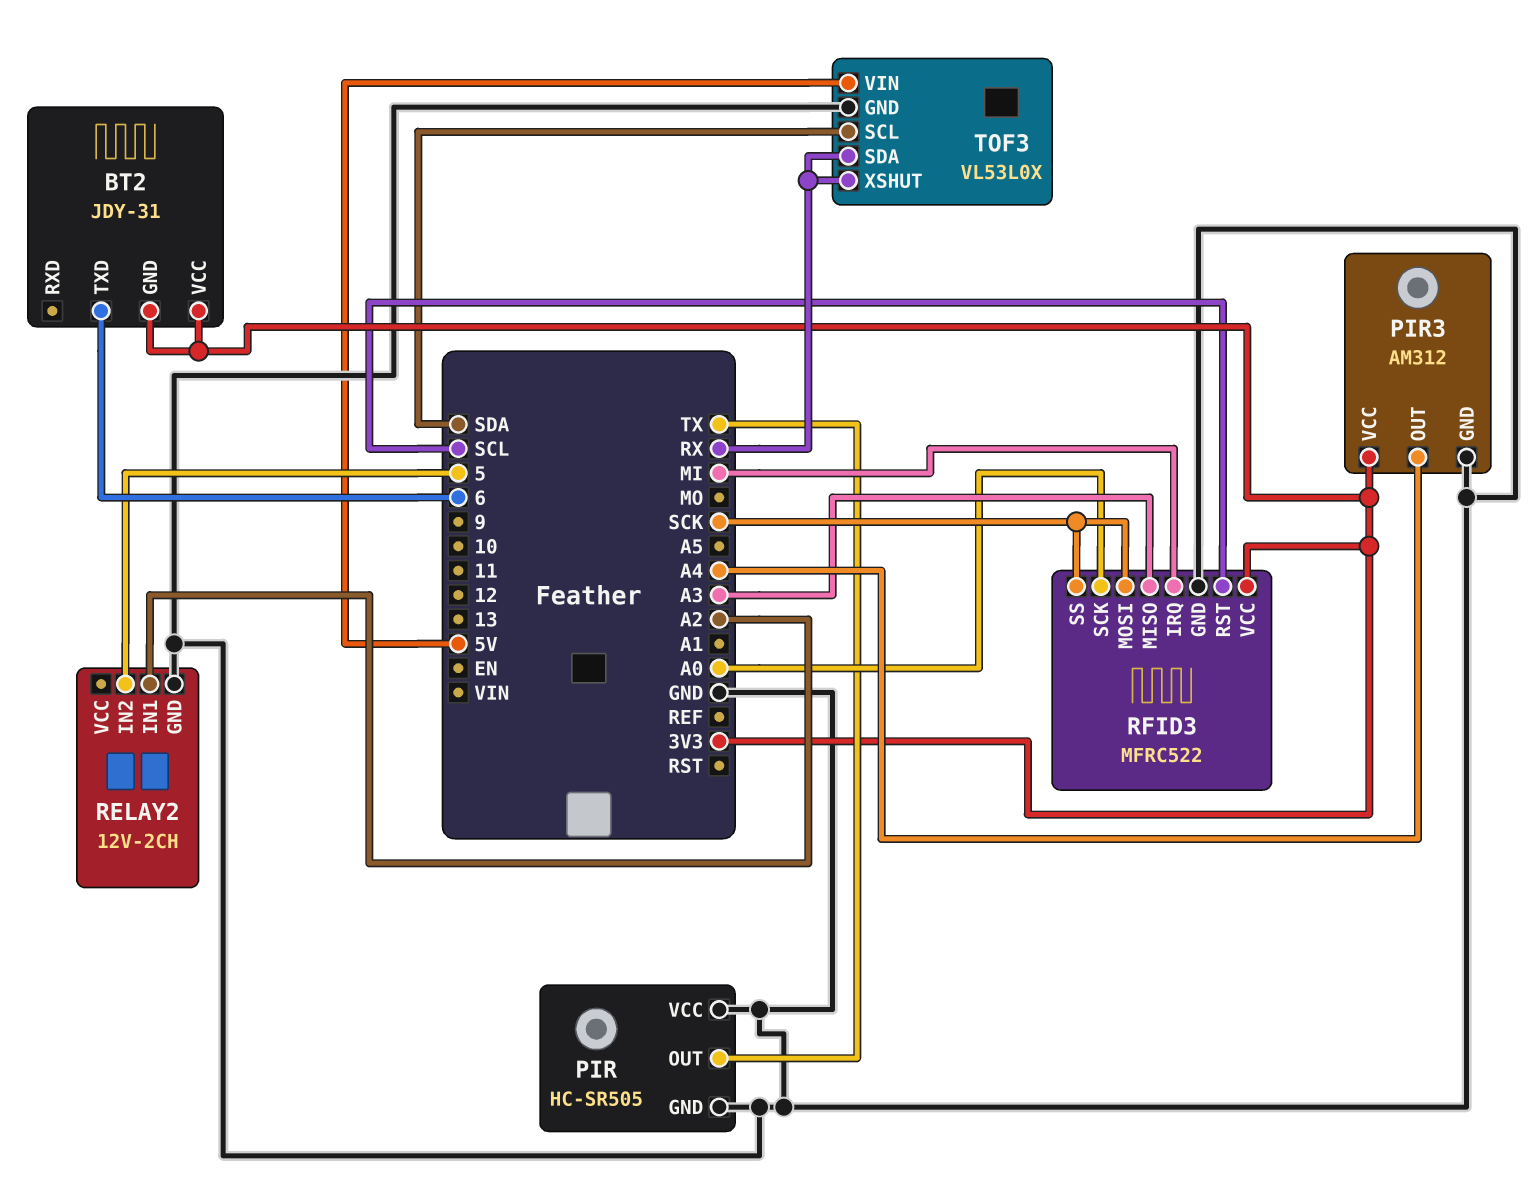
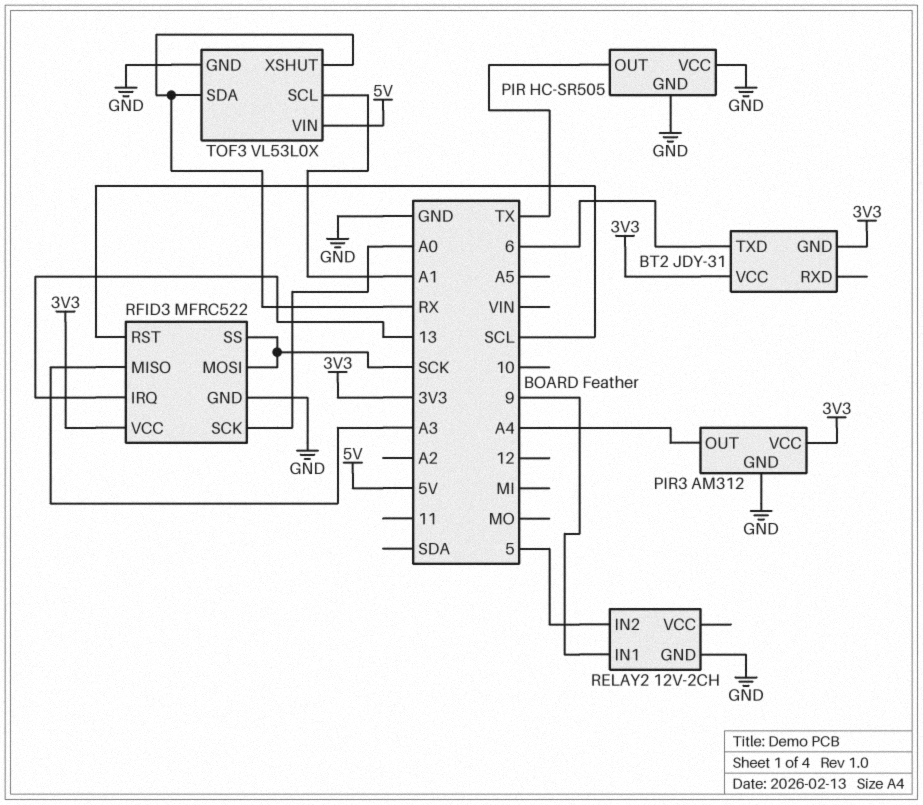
RELAY2 pin IN1: A2 -> 9
RFID3 pin IRQ: MI -> 13
TOF3 pin SCL: SDA -> A1

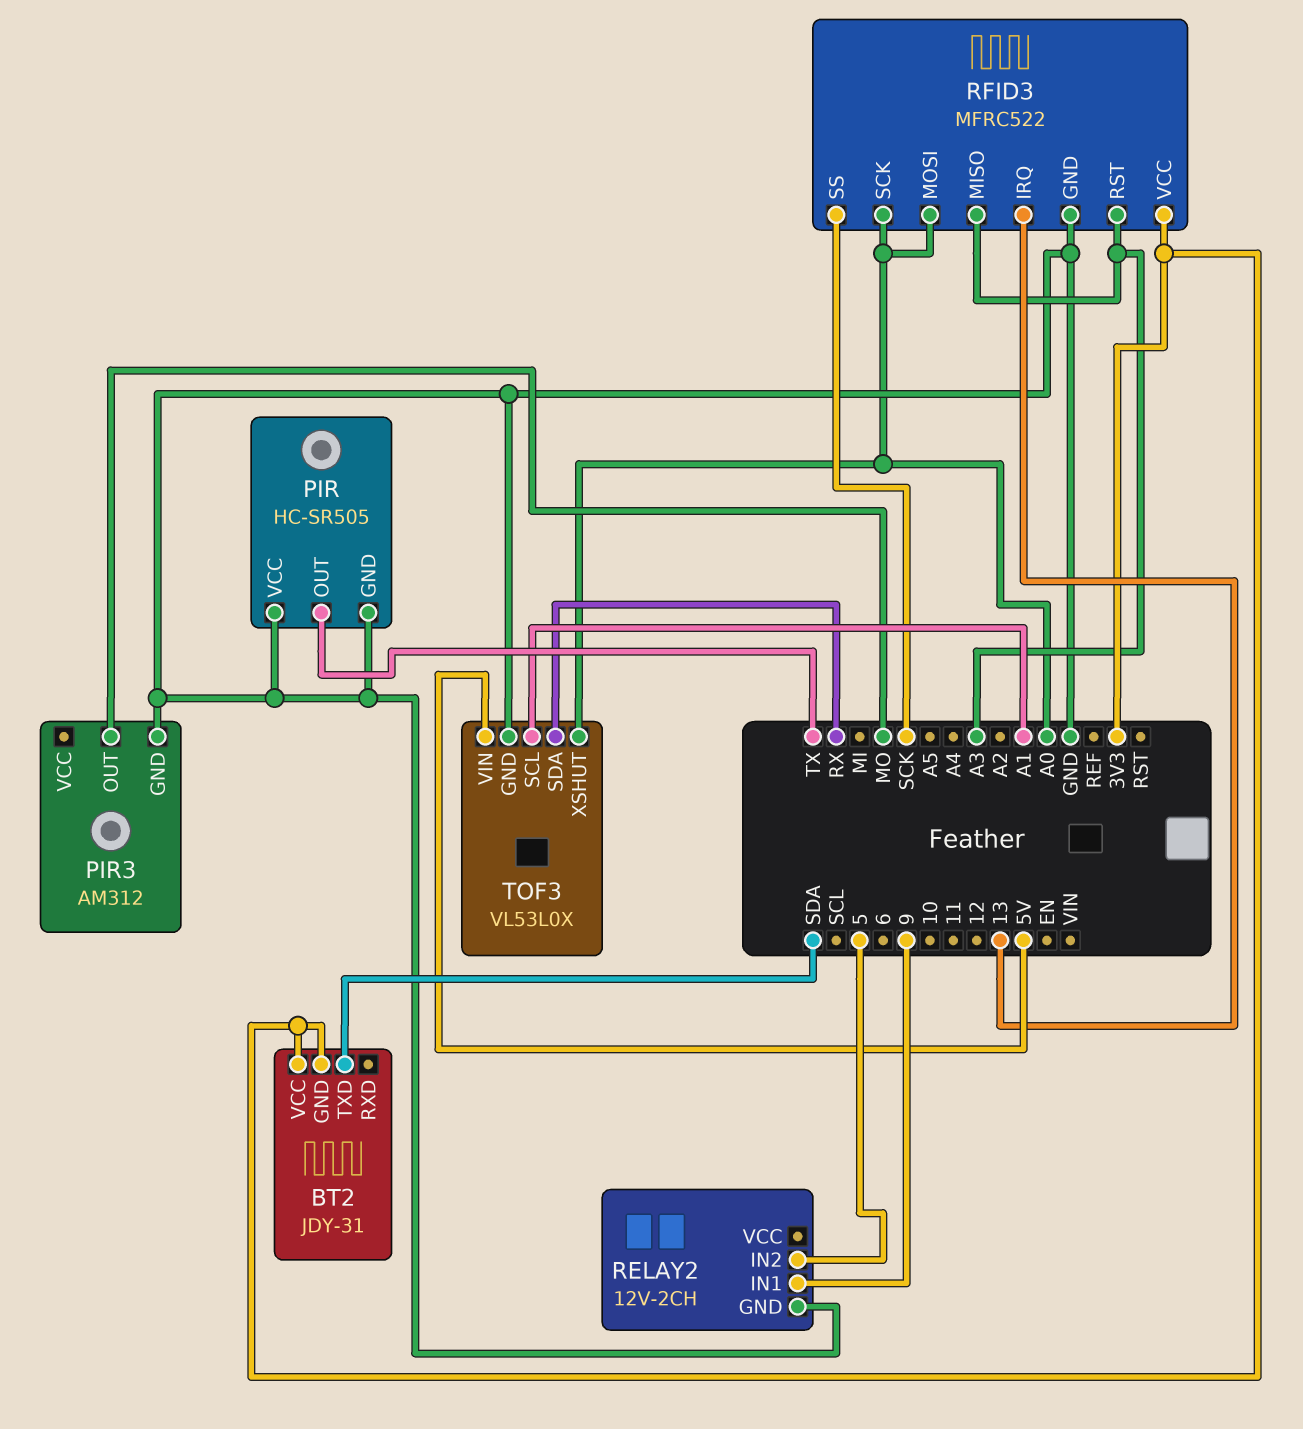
BT2 pin TXD: 6 -> SDA
PIR3 pin OUT: A4 -> MO
PIR3 pin VCC: 3V3 -> none
RFID3 pin MOSI: SCK -> A0
RFID3 pin RST: SCL -> A3
TOF3 pin XSHUT: RX -> A0

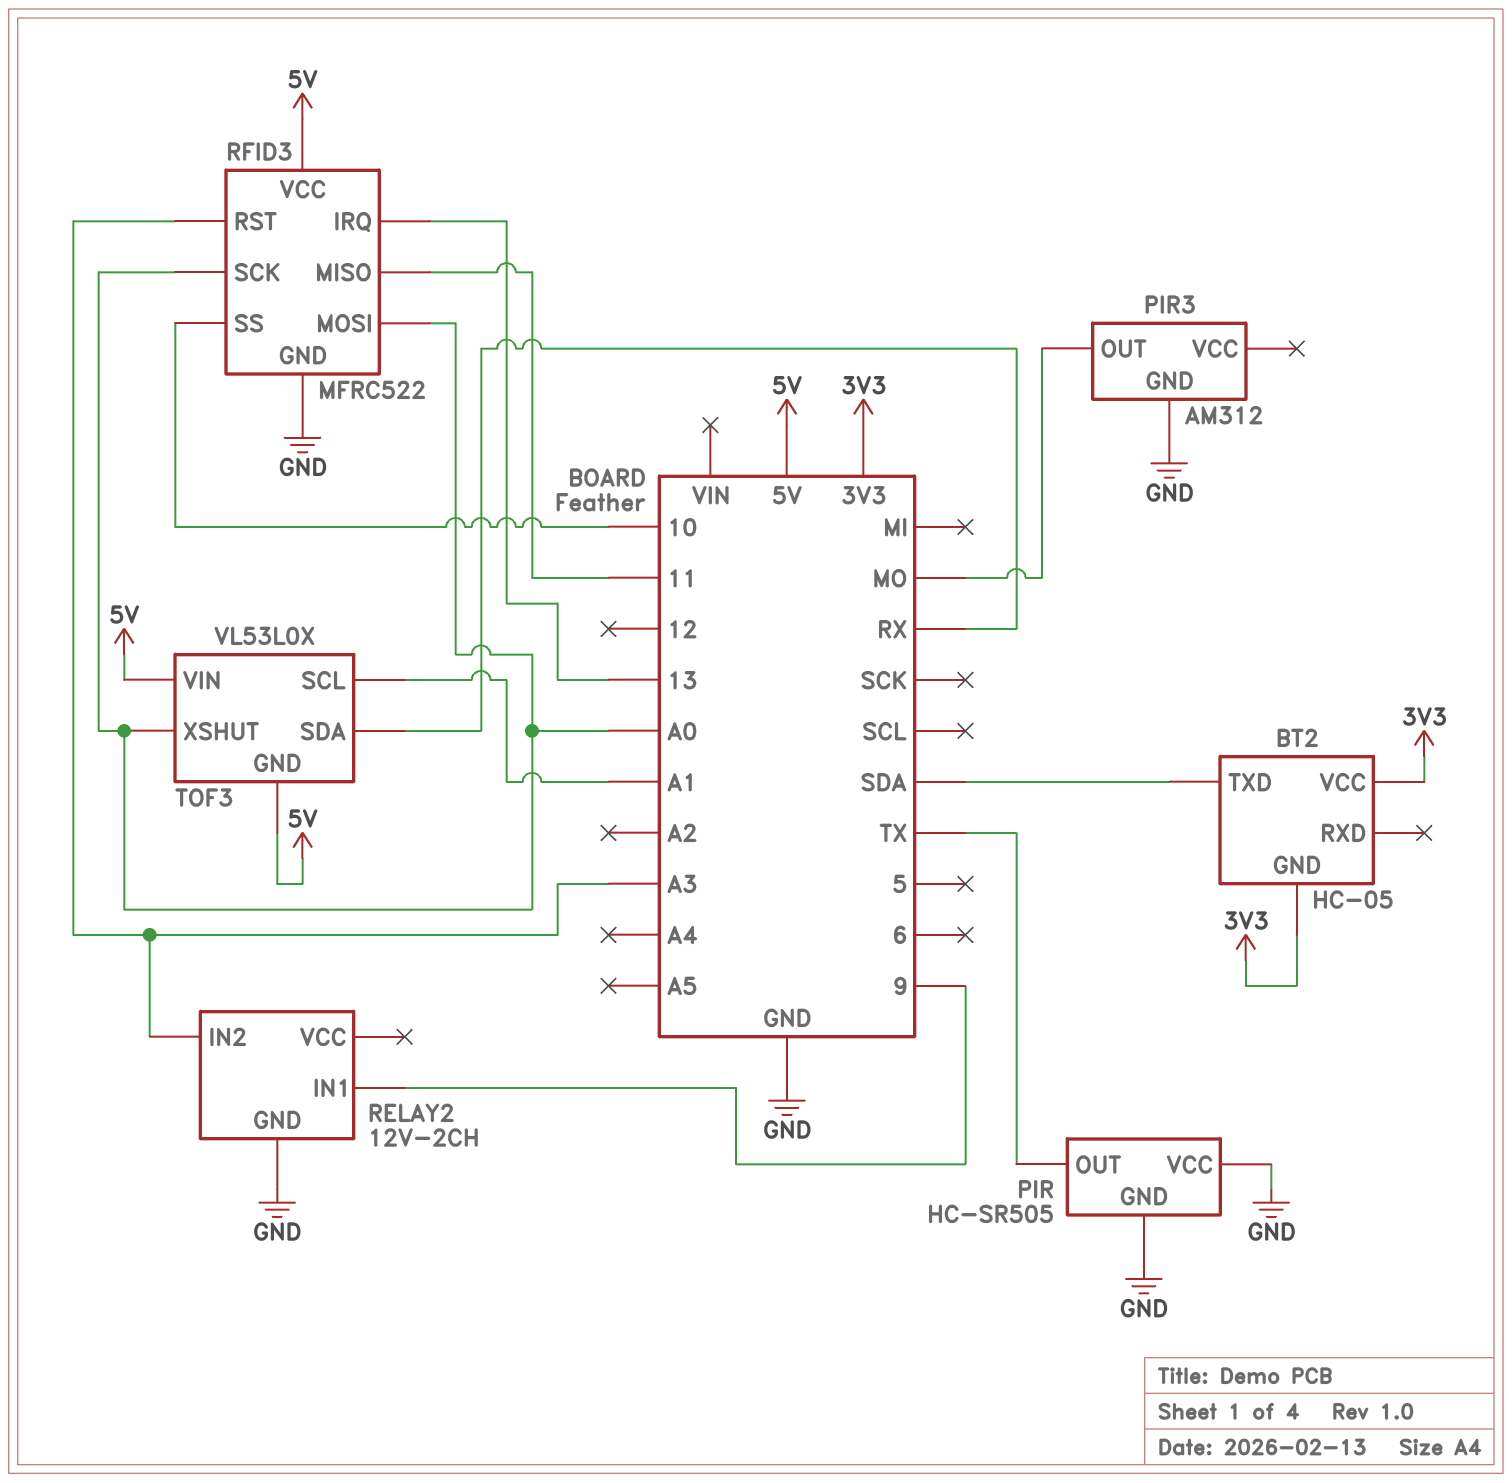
BT2: JDY-31 -> HC-05
RELAY2 pin IN2: 5 -> A3
RFID3 pin MISO: A3 -> 11
RFID3 pin SS: SCK -> 10
RFID3 pin VCC: 3V3 -> 5V
TOF3 pin GND: GND -> 5V

